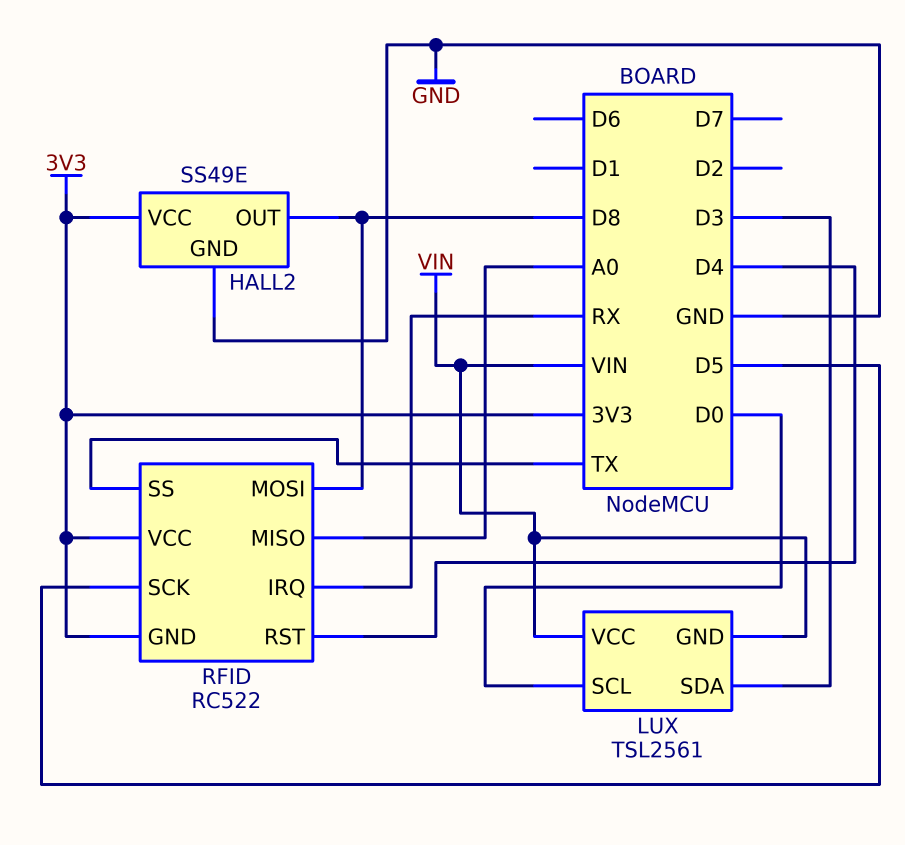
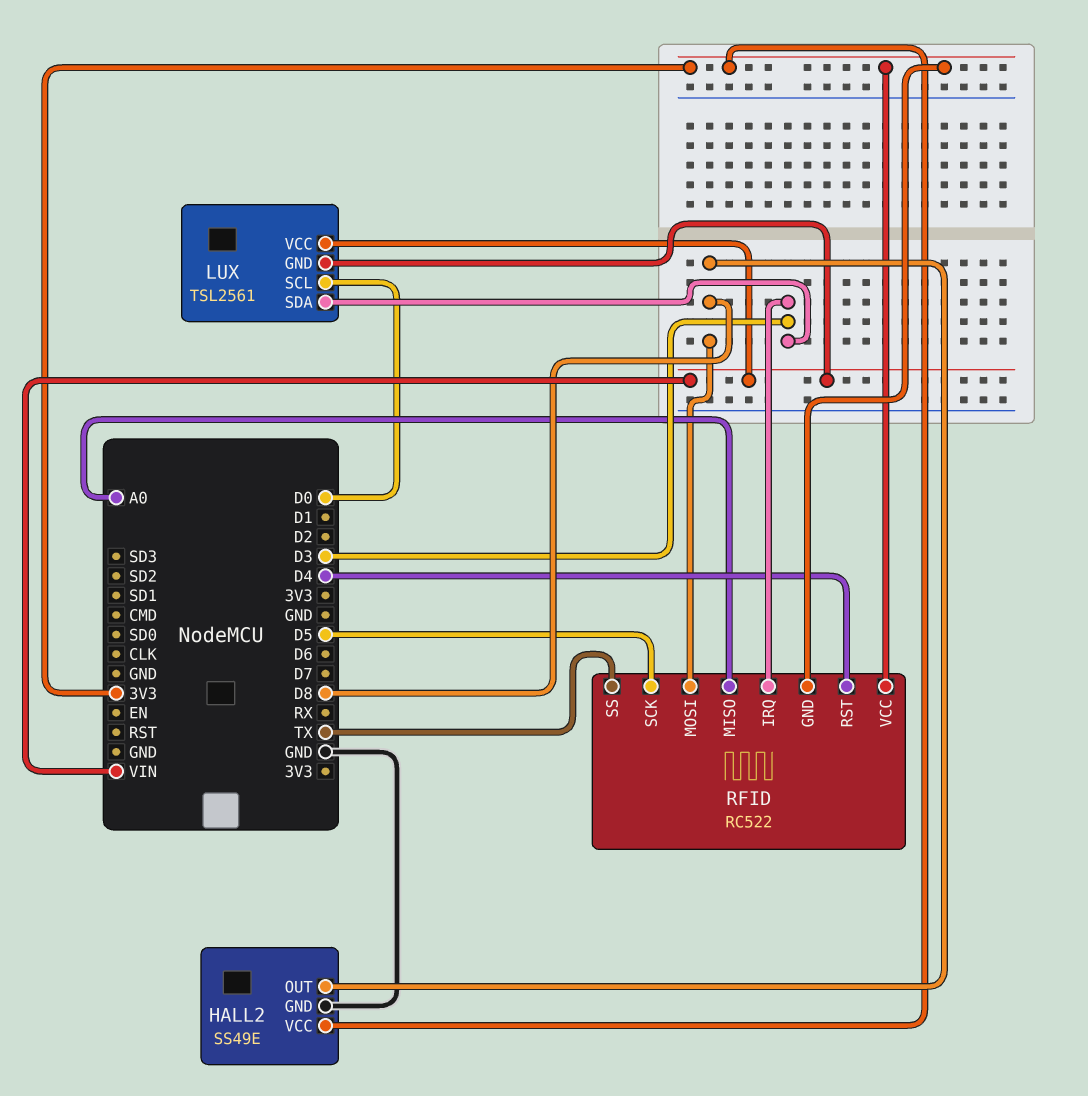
RFID pin IRQ: RX -> D3

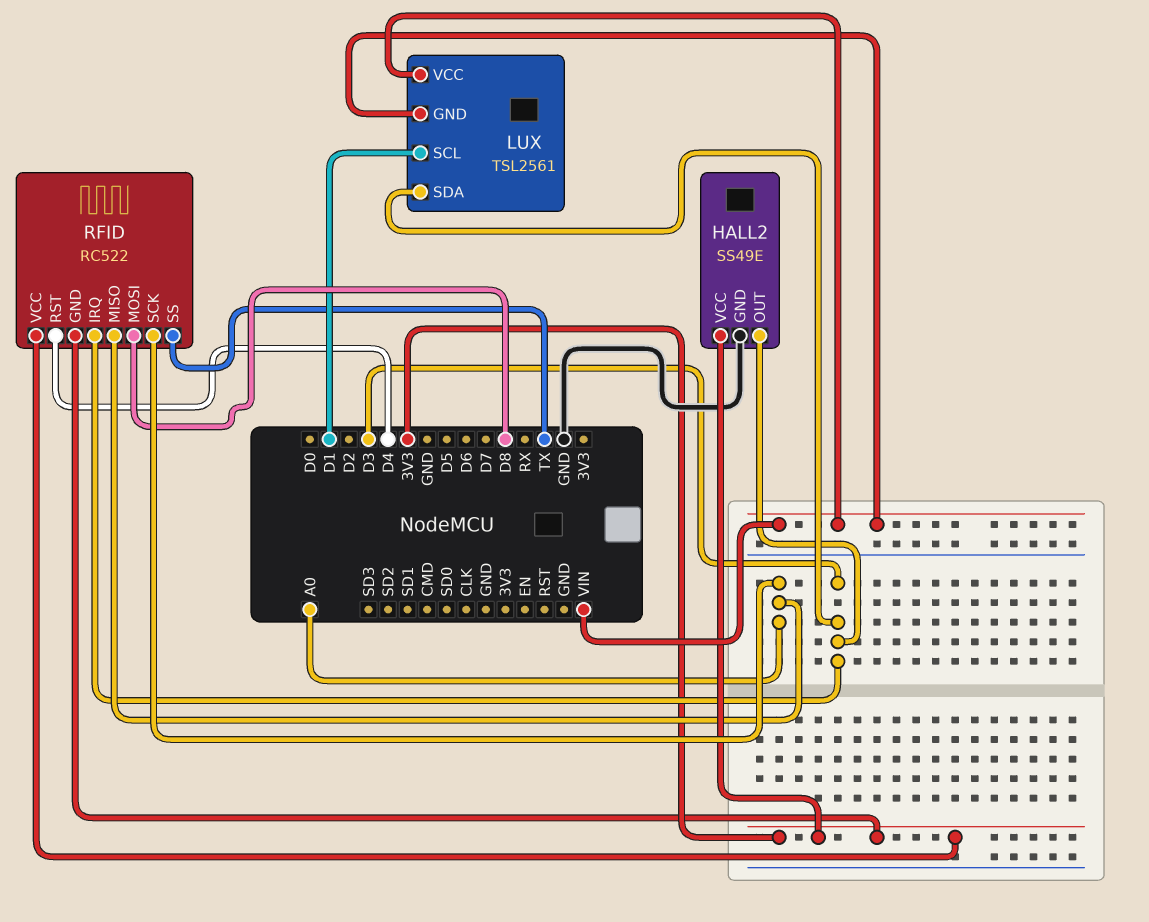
HALL2 pin OUT: D8 -> D3
LUX pin SCL: D0 -> D1
RFID pin SCK: D5 -> A0

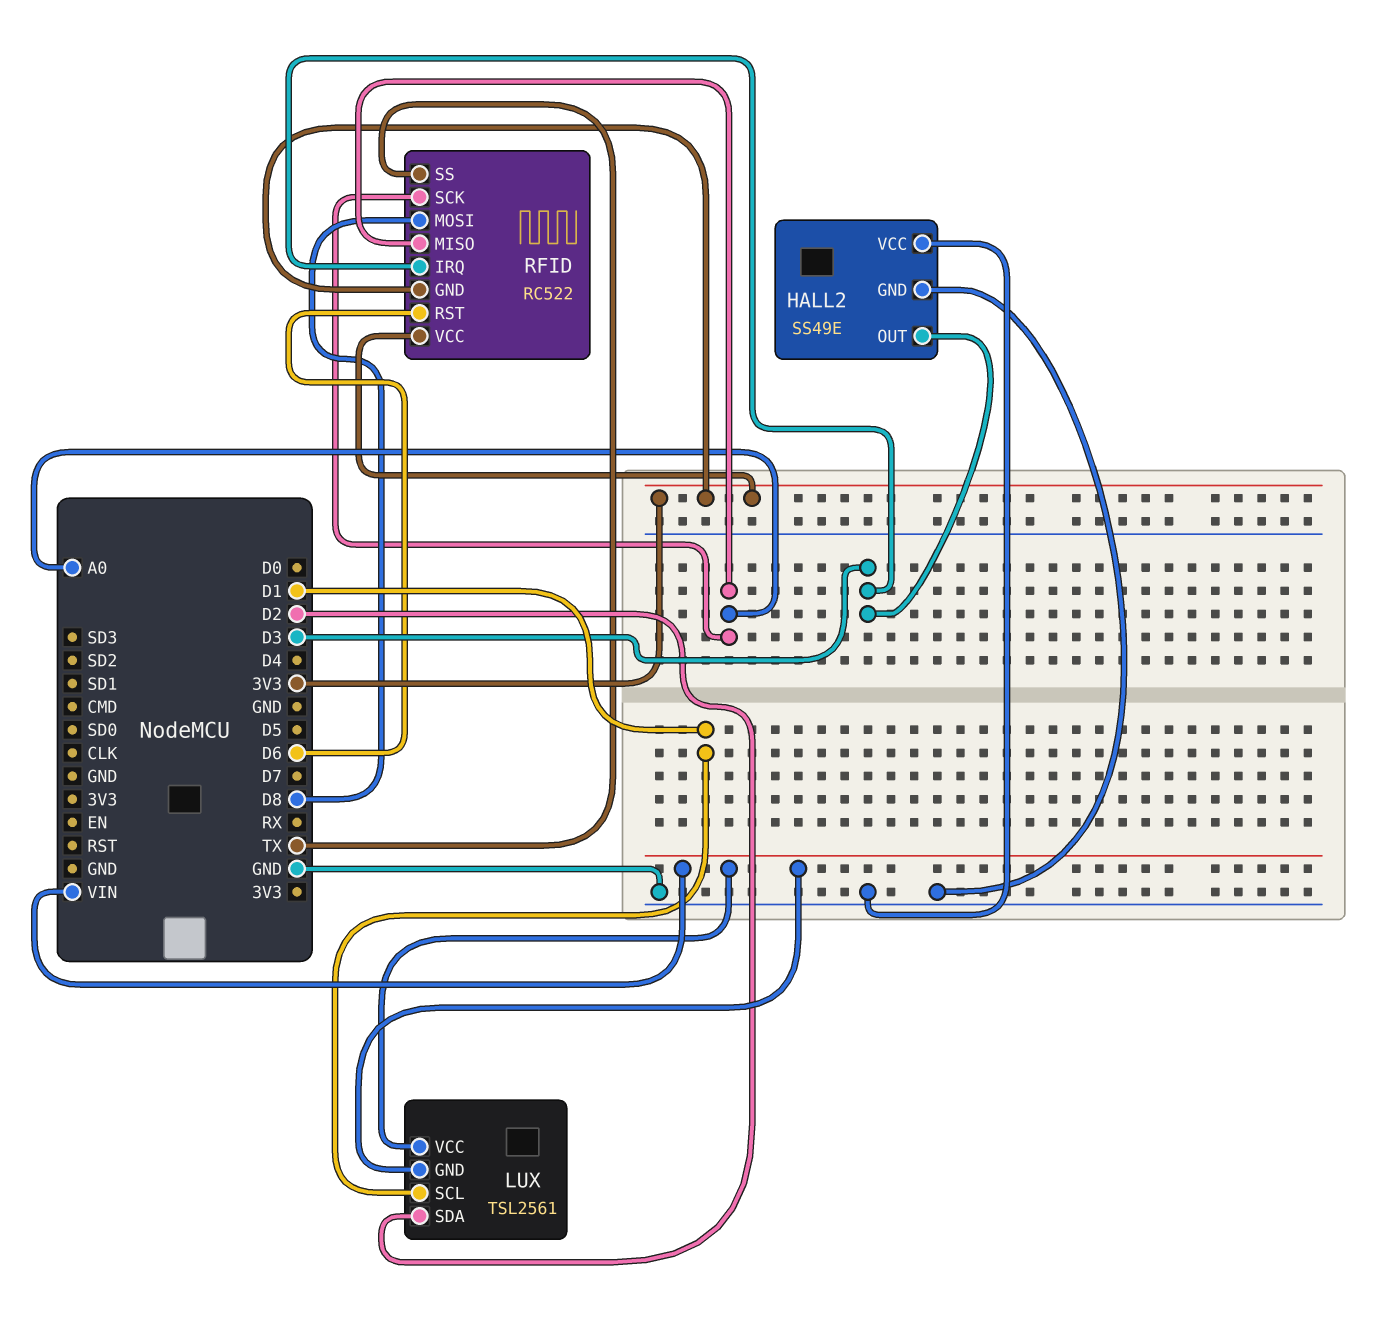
HALL2 pin VCC: 3V3 -> GND
LUX pin SDA: D3 -> D2
RFID pin RST: D4 -> D6

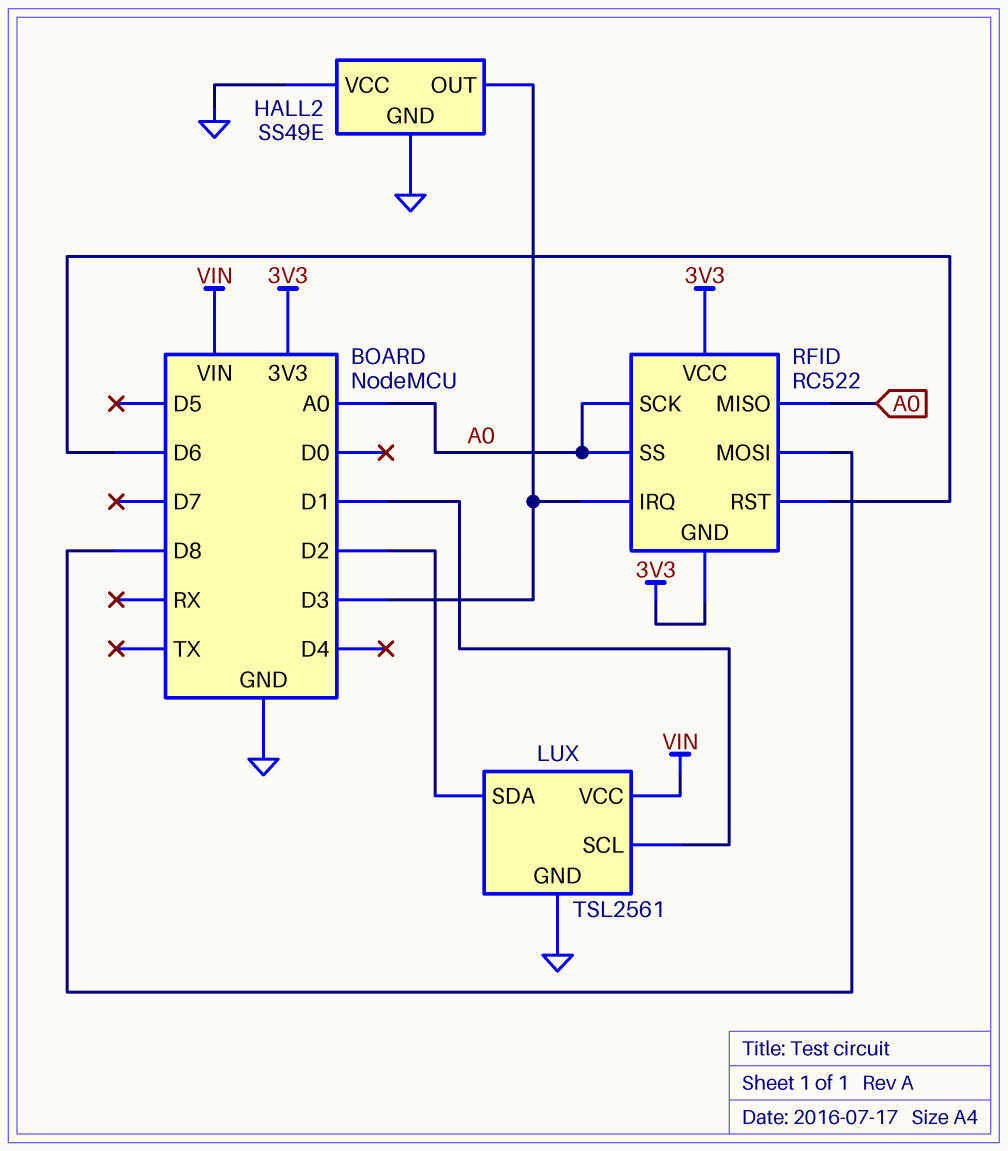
LUX pin GND: VIN -> GND
RFID pin SS: TX -> A0

